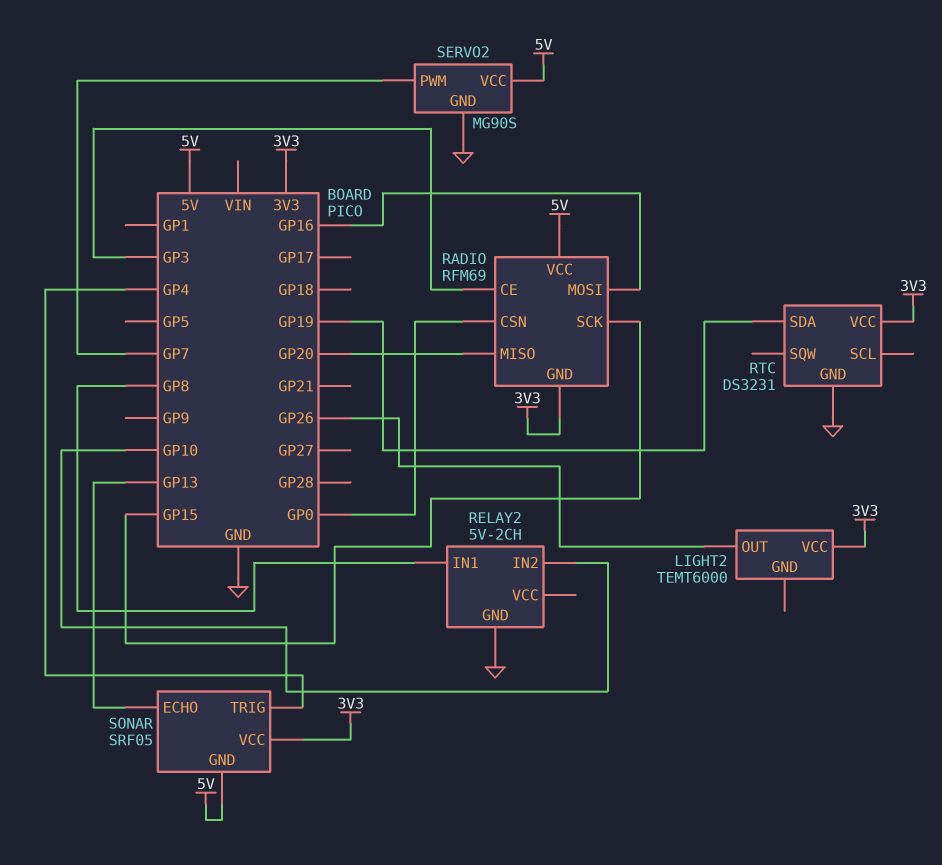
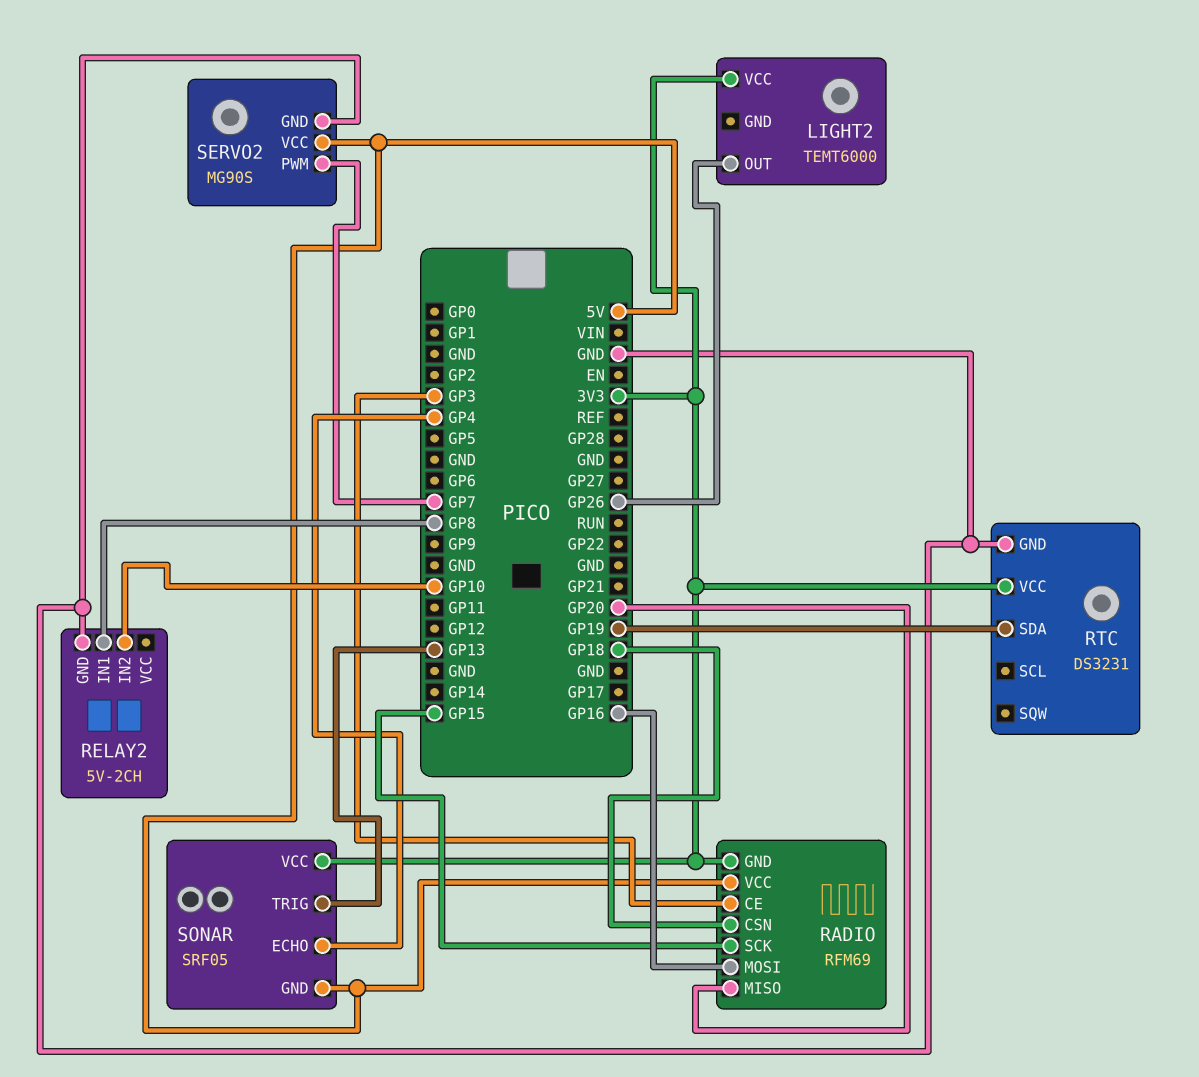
RADIO pin CSN: GP0 -> GP18
SONAR pin ECHO: GP13 -> GP4
SONAR pin TRIG: GP4 -> GP13

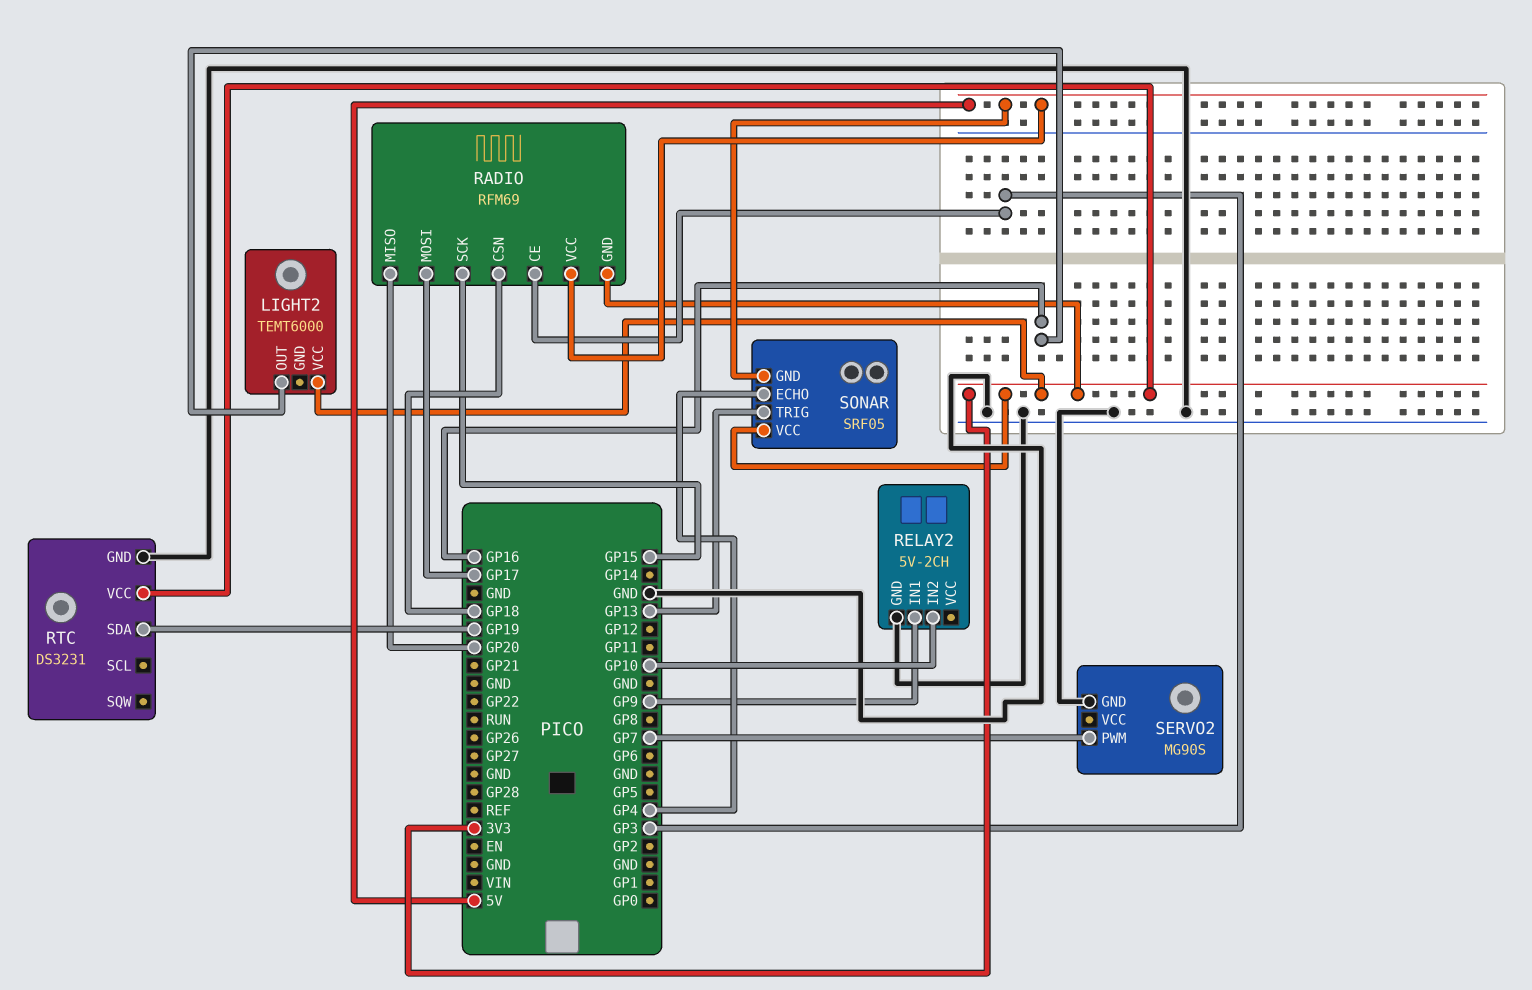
LIGHT2 pin OUT: GP26 -> GP16
RADIO pin MOSI: GP16 -> GP17
RELAY2 pin IN1: GP8 -> GP9
SERVO2 pin VCC: 5V -> none

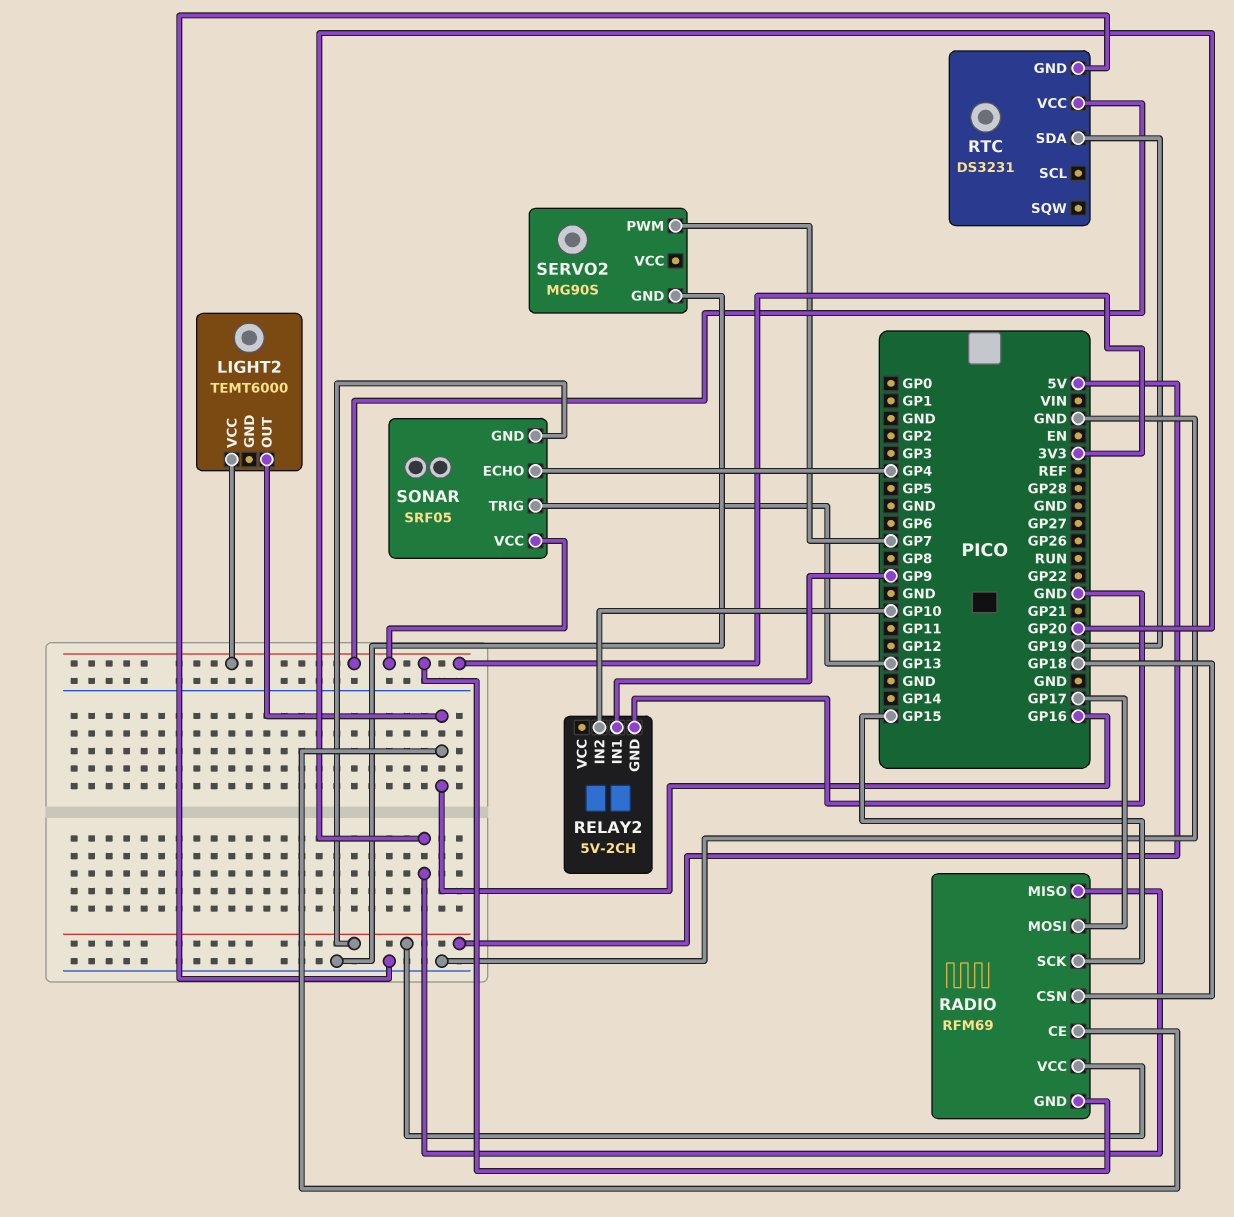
RADIO pin CE: GP3 -> GP16

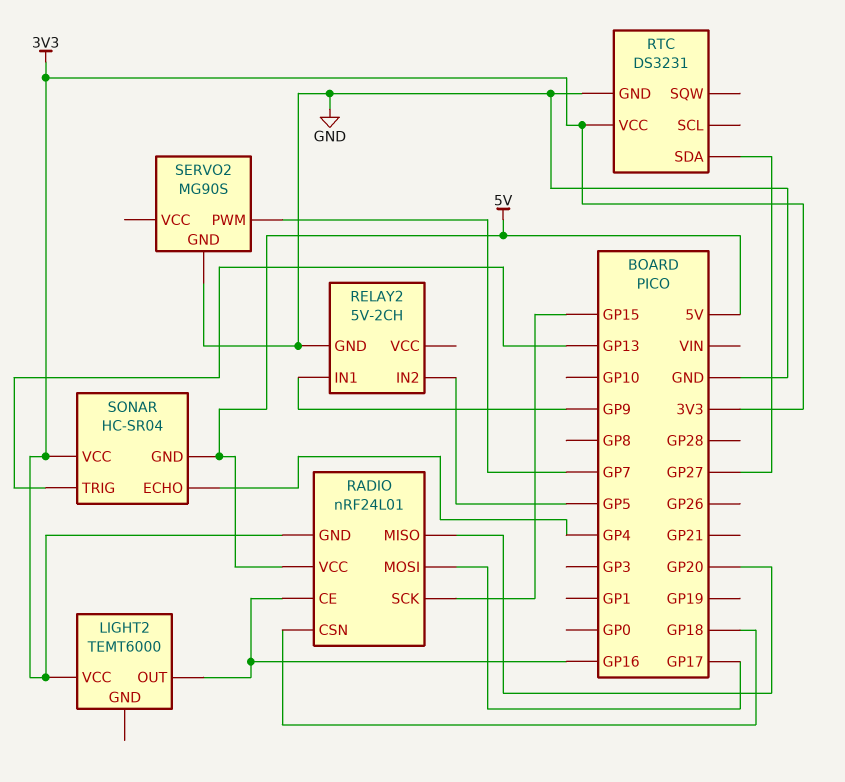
RADIO: RFM69 -> nRF24L01
RELAY2 pin IN2: GP10 -> GP5
RTC pin SDA: GP19 -> GP27
SONAR: SRF05 -> HC-SR04

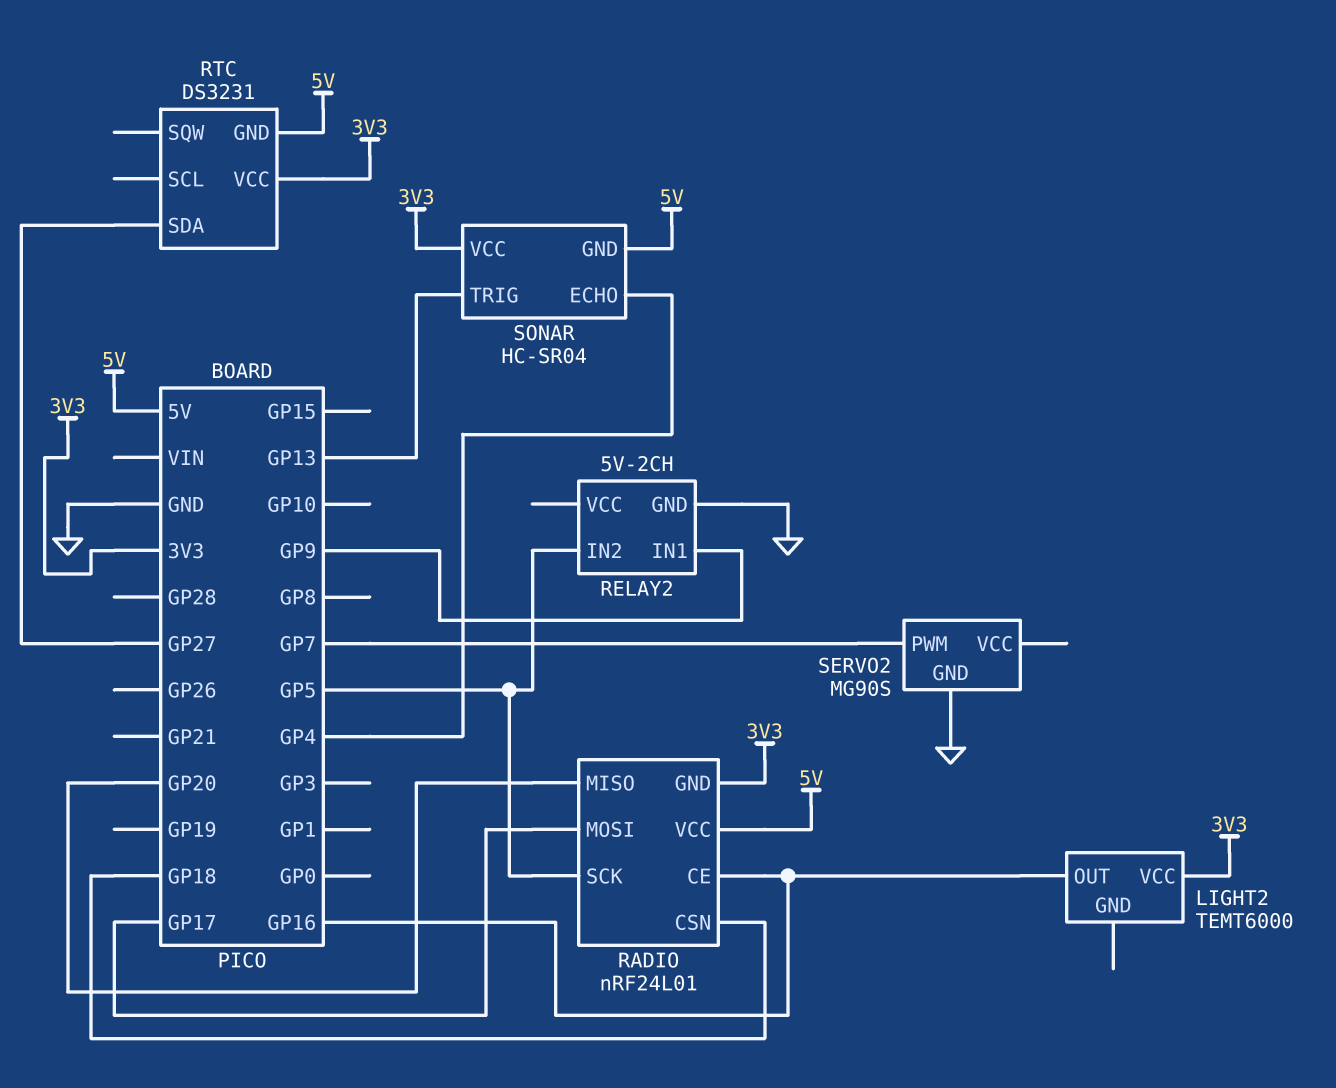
RADIO pin SCK: GP15 -> GP5
RTC pin GND: GND -> 5V

